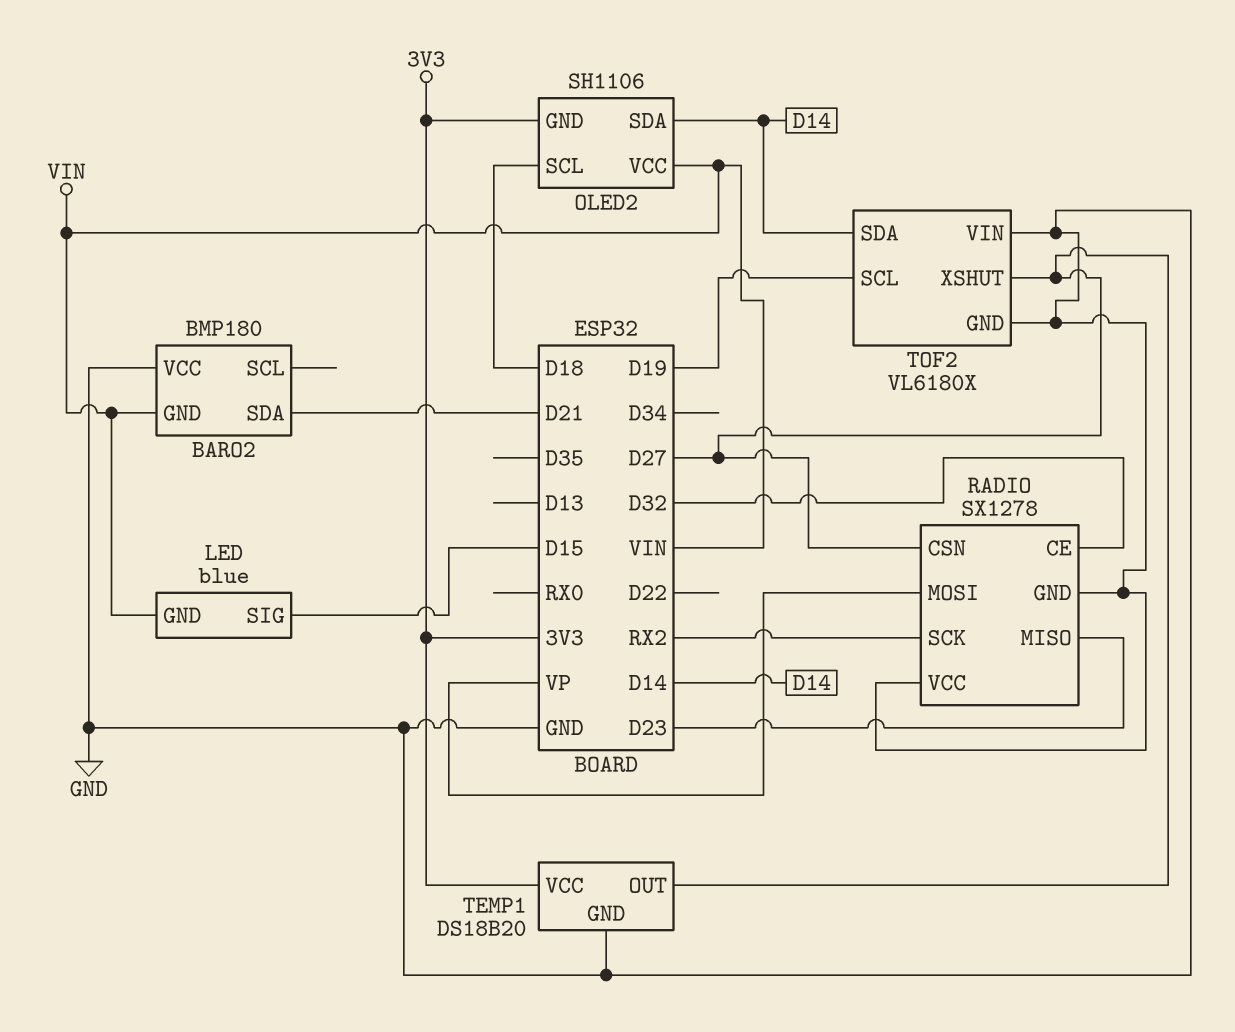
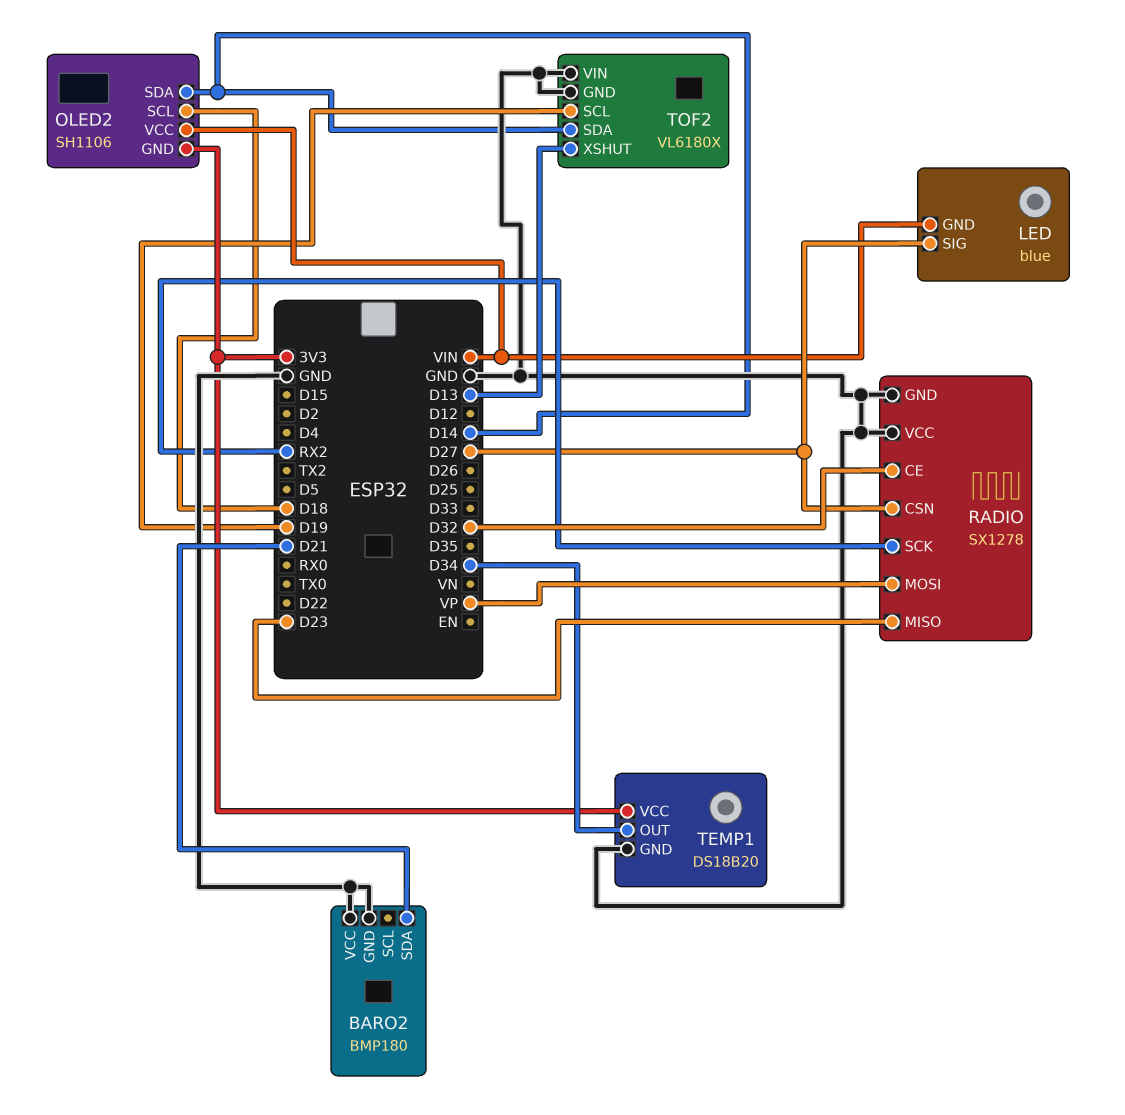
BARO2 pin GND: VIN -> GND
LED pin SIG: D15 -> D27
TEMP1 pin OUT: D27 -> D34
TOF2 pin XSHUT: D27 -> D13

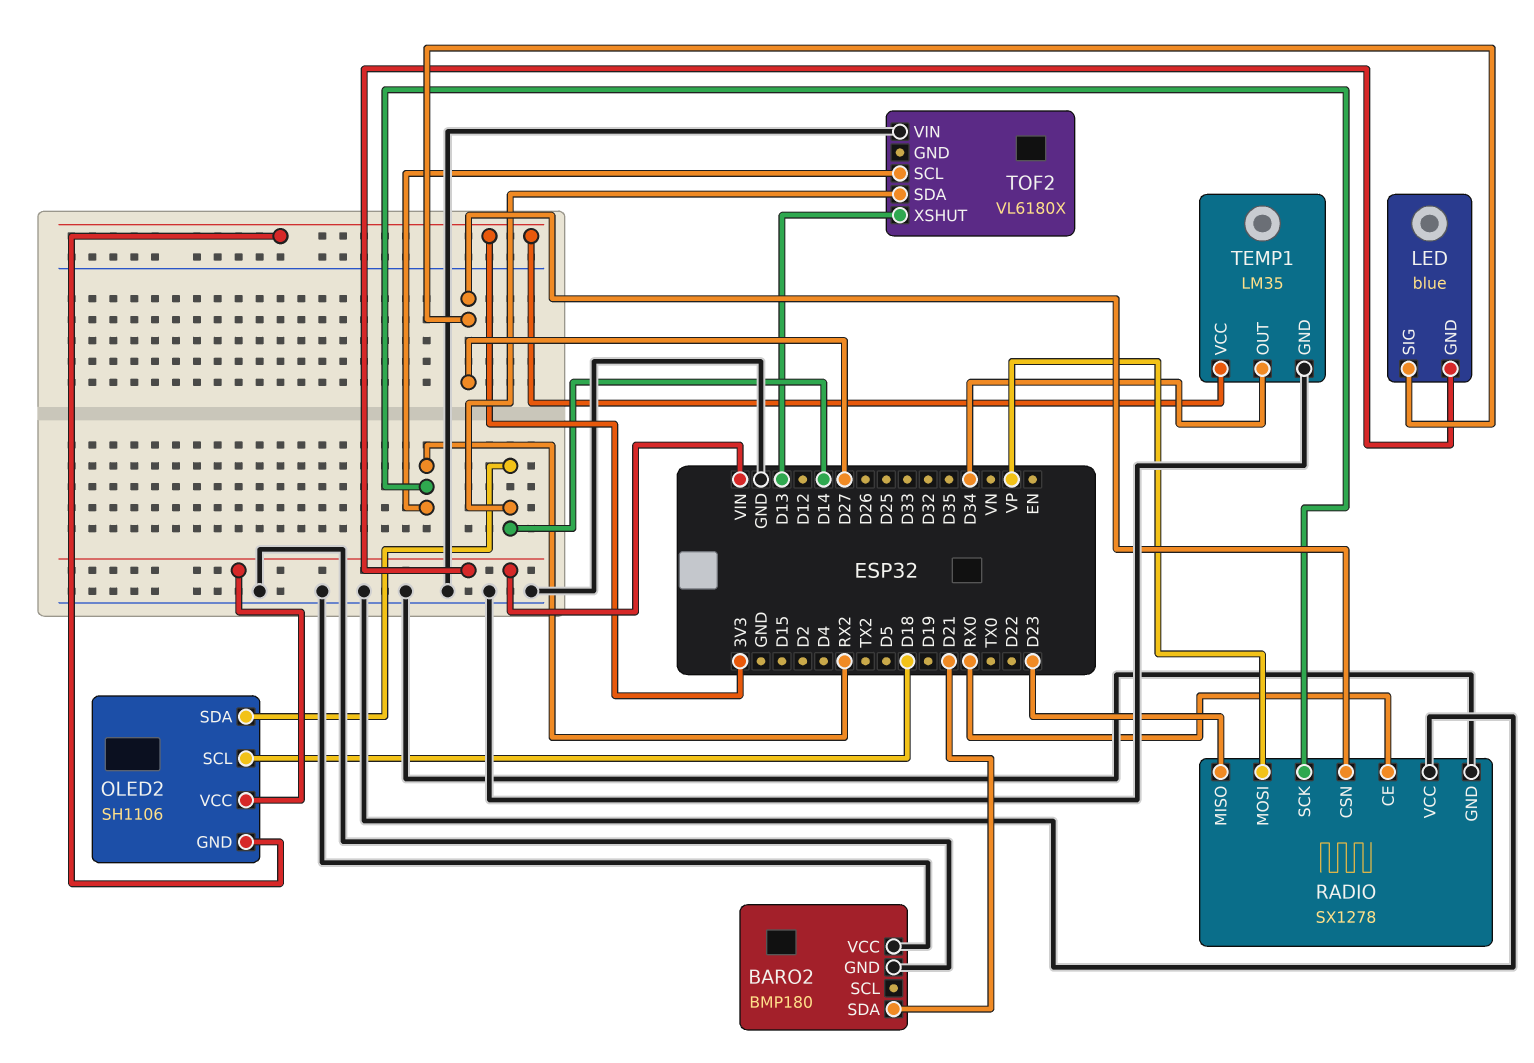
RADIO pin CE: D32 -> RX0
TEMP1: DS18B20 -> LM35
TOF2 pin GND: GND -> none
TOF2 pin SCL: D19 -> RX2

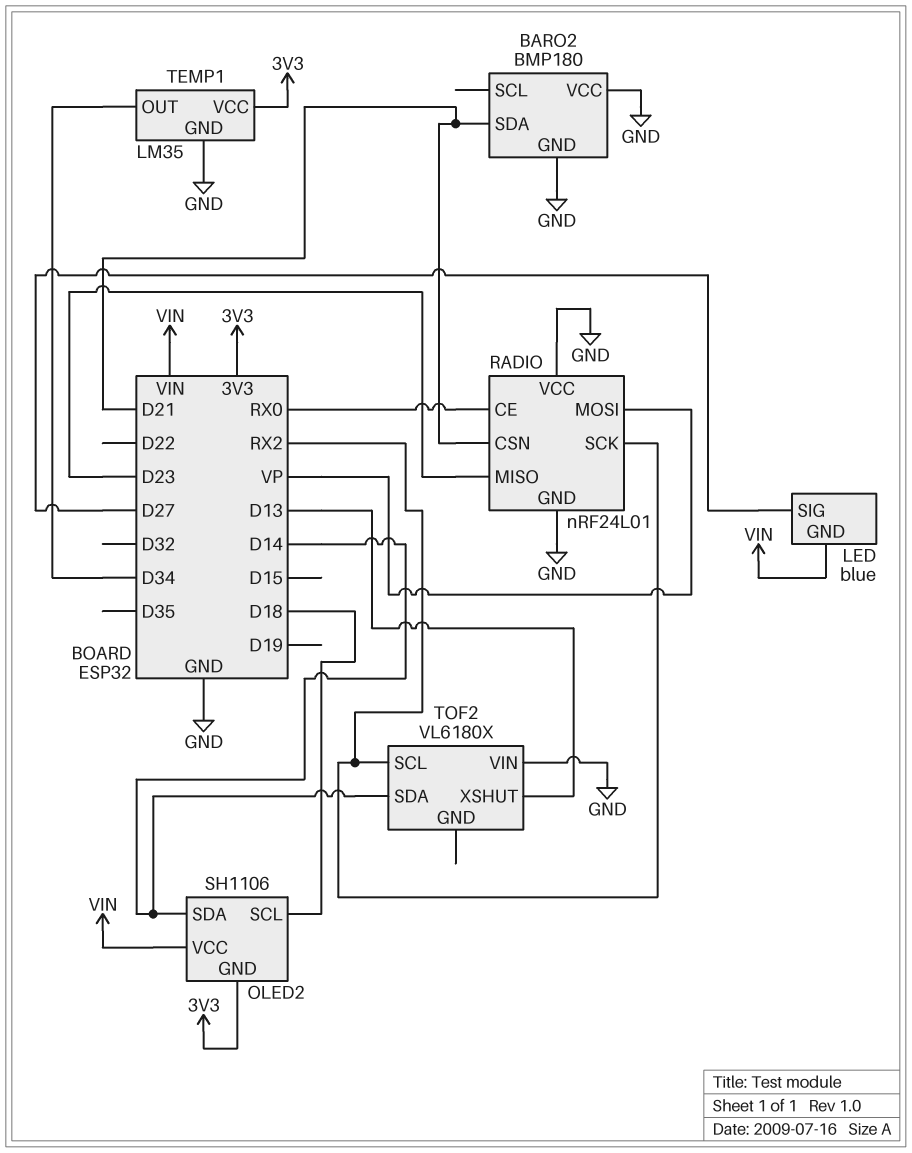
RADIO: SX1278 -> nRF24L01
RADIO pin CSN: D27 -> D21

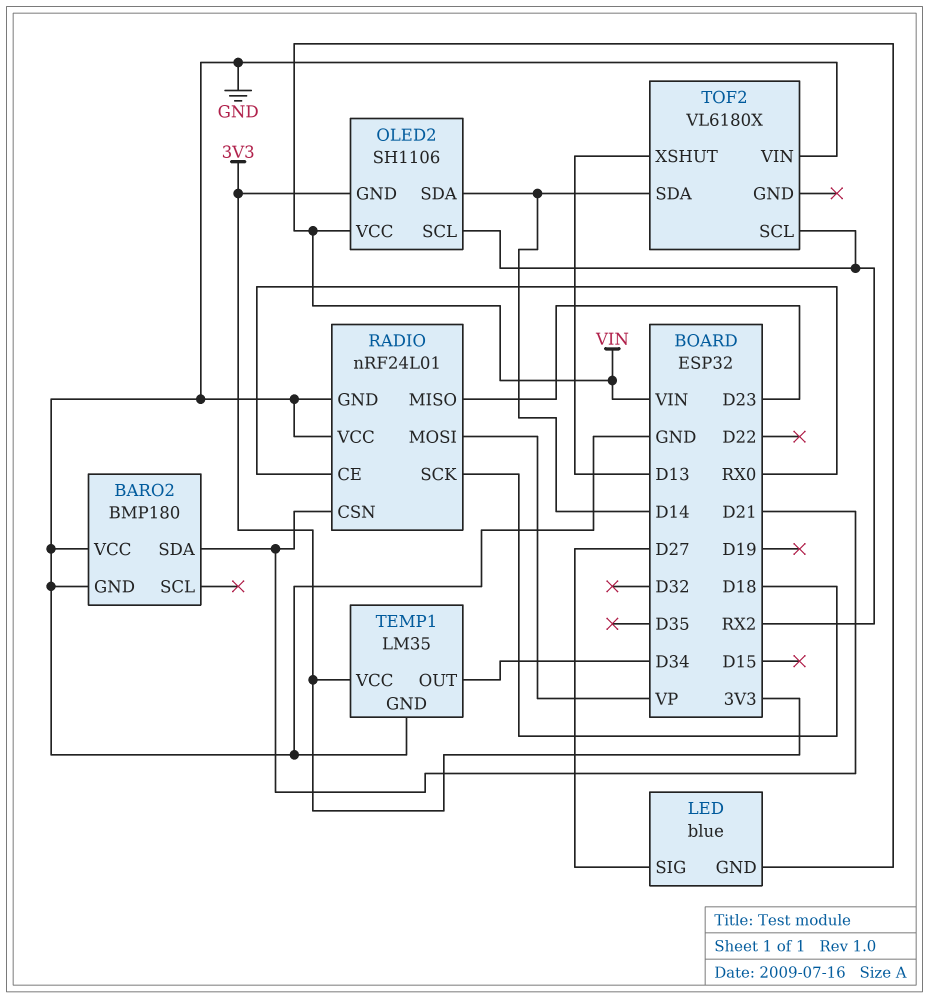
OLED2 pin SCL: D18 -> RX2
RADIO pin SCK: RX2 -> D18

